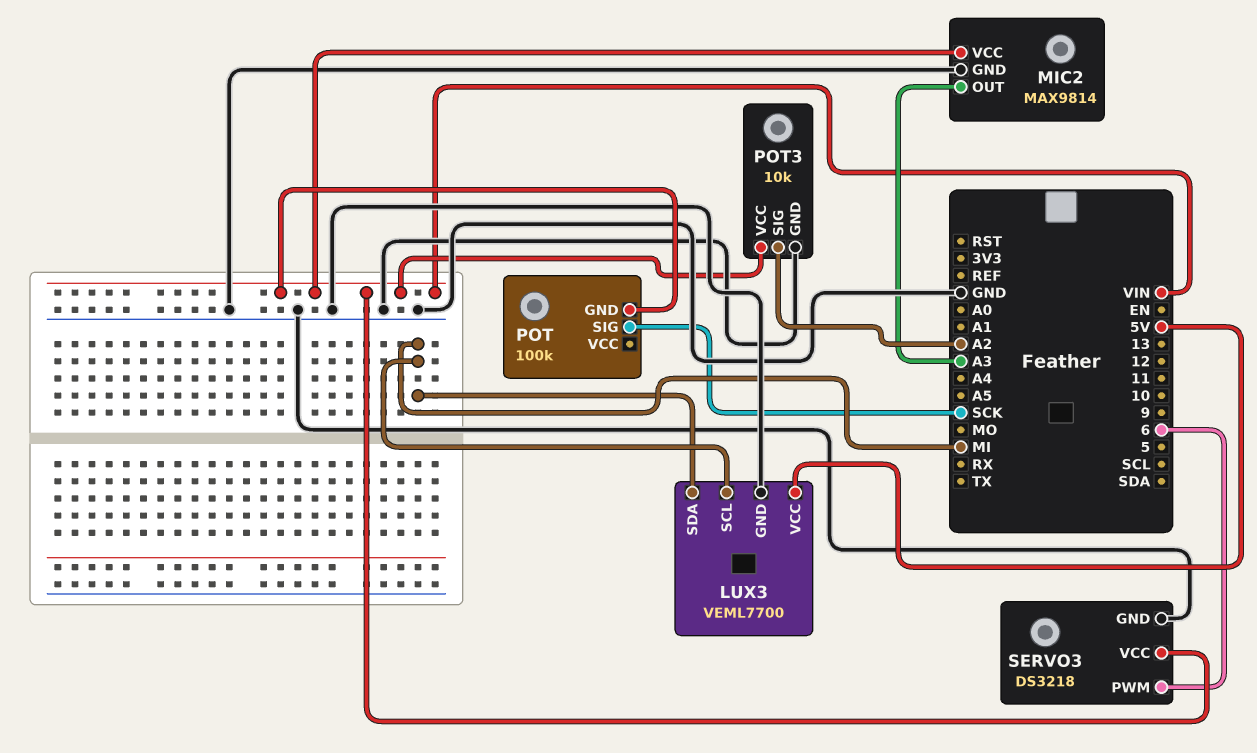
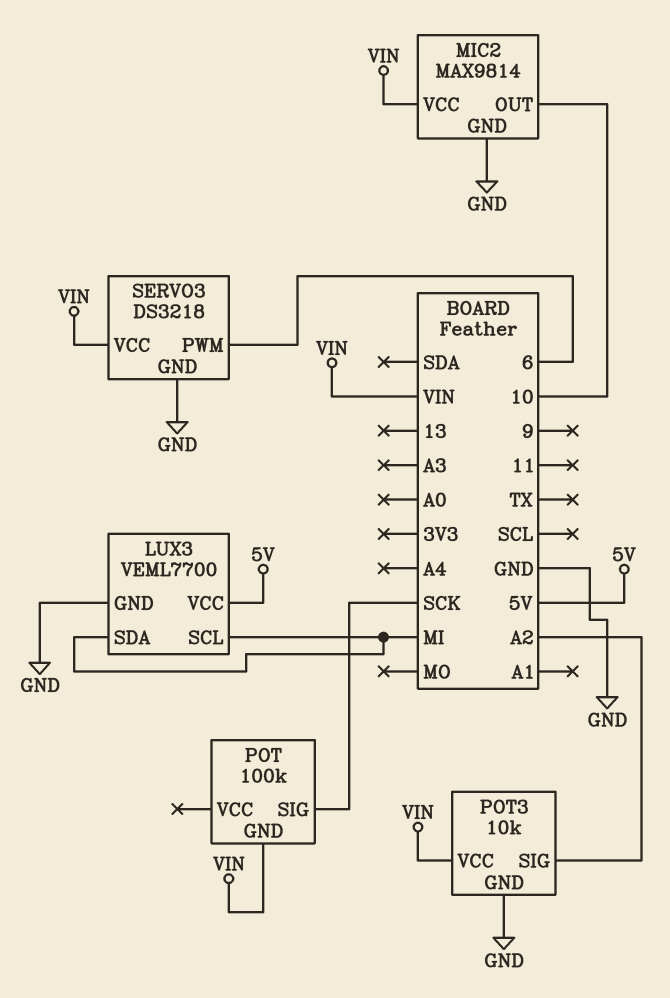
MIC2 pin OUT: A3 -> 10

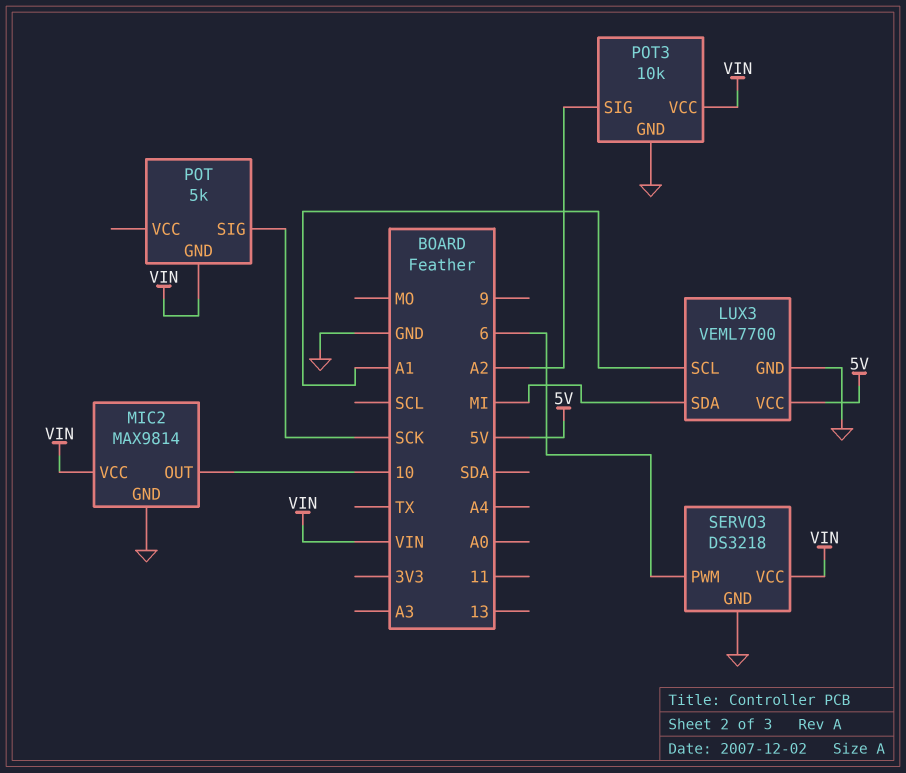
LUX3 pin SCL: MI -> A1
POT: 100k -> 5k

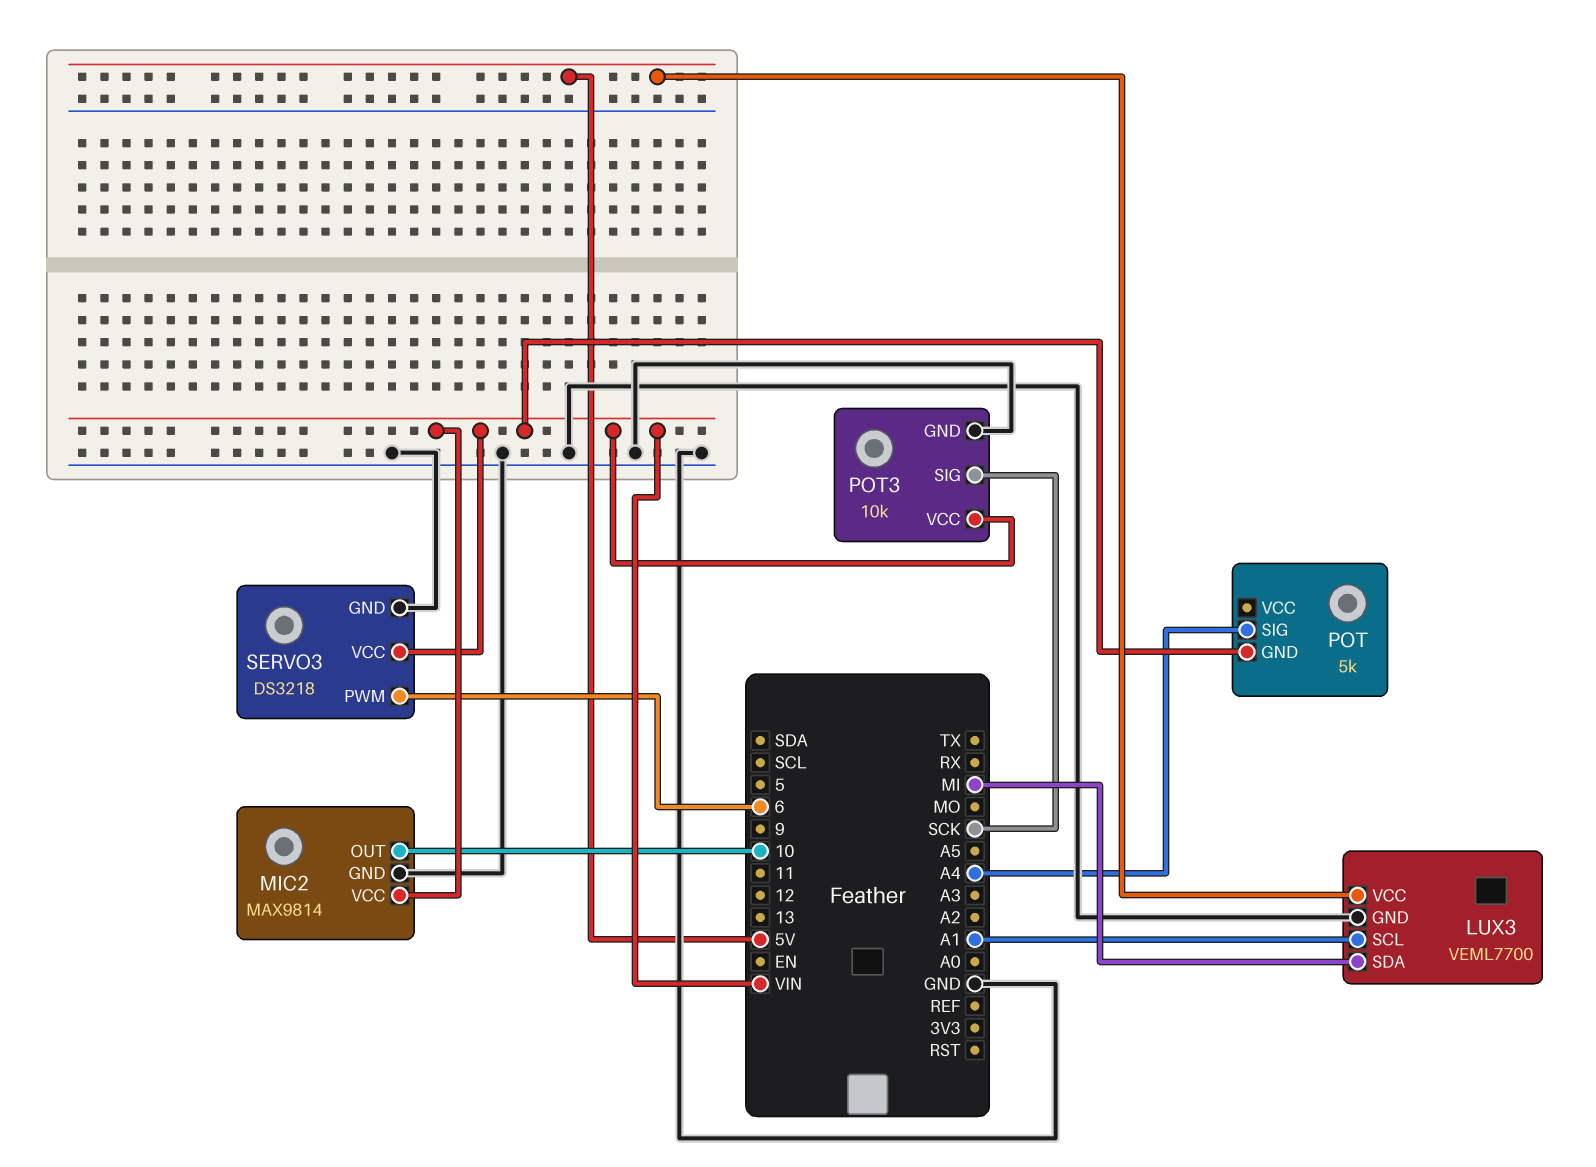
POT pin SIG: SCK -> A4
POT3 pin SIG: A2 -> SCK

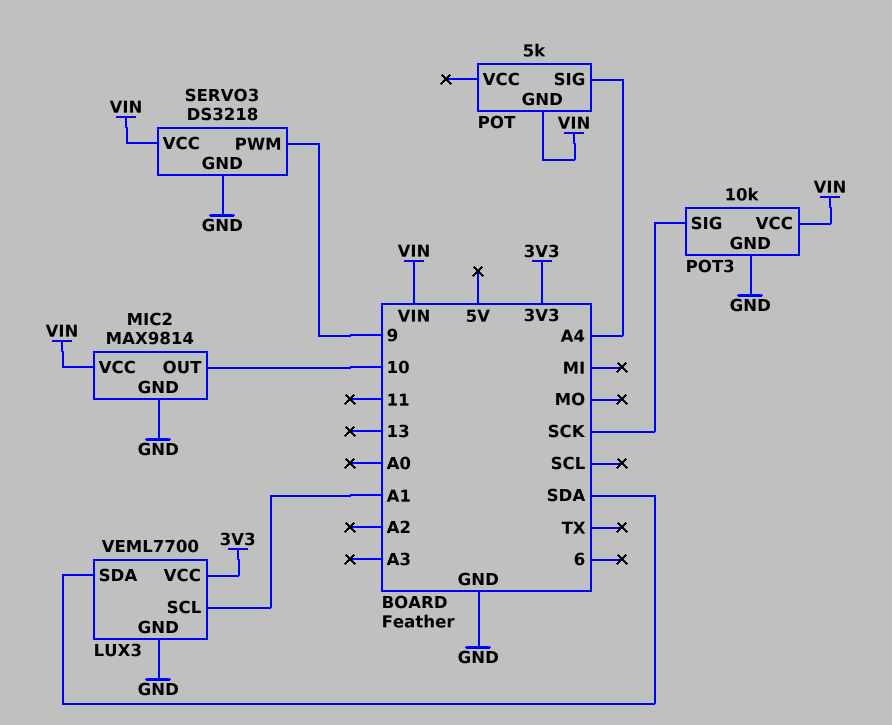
LUX3 pin SDA: MI -> SDA
LUX3 pin VCC: 5V -> 3V3
SERVO3 pin PWM: 6 -> 9

